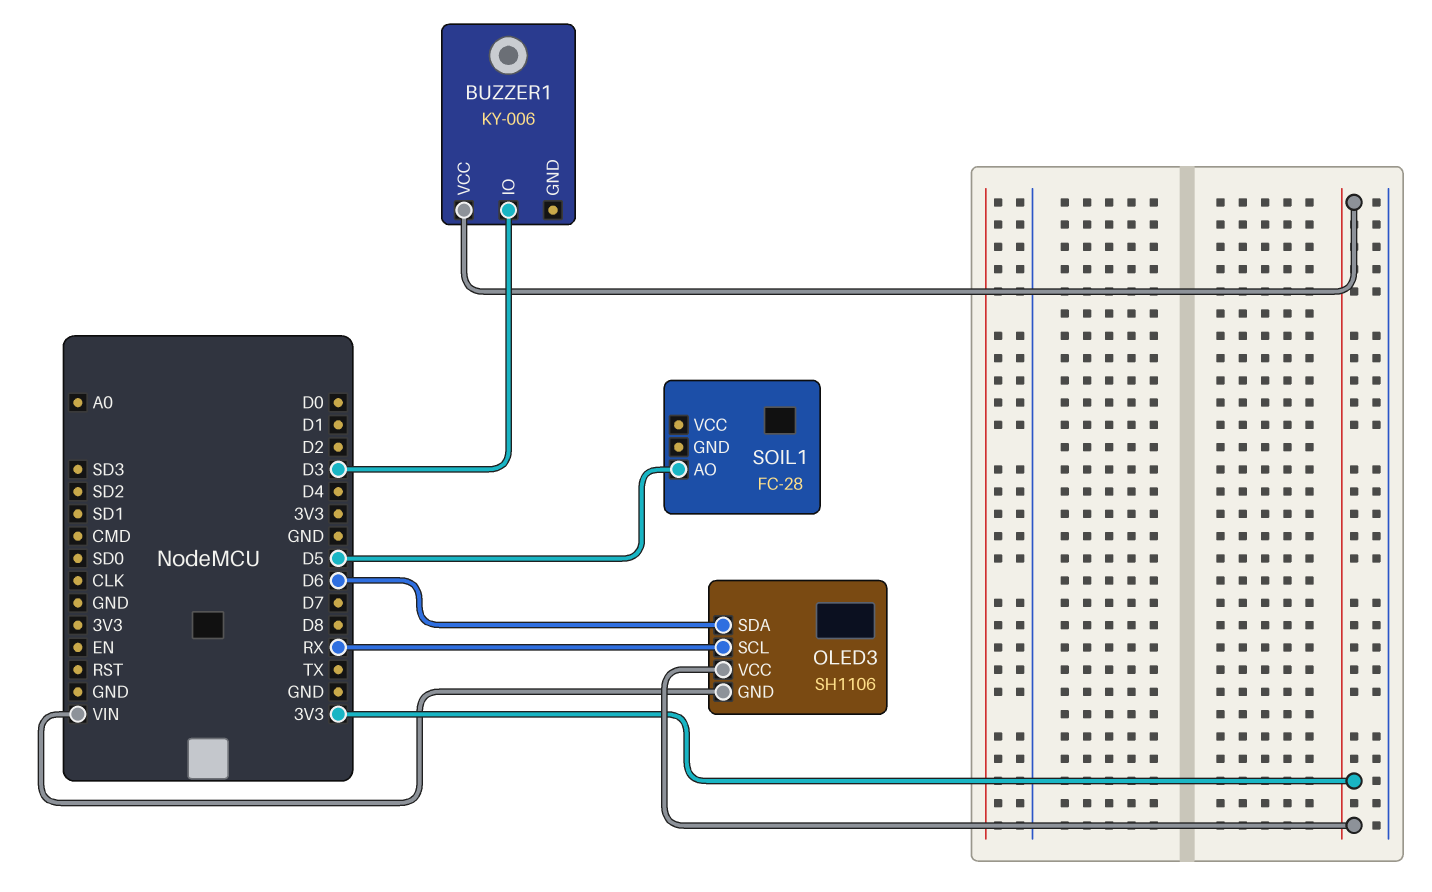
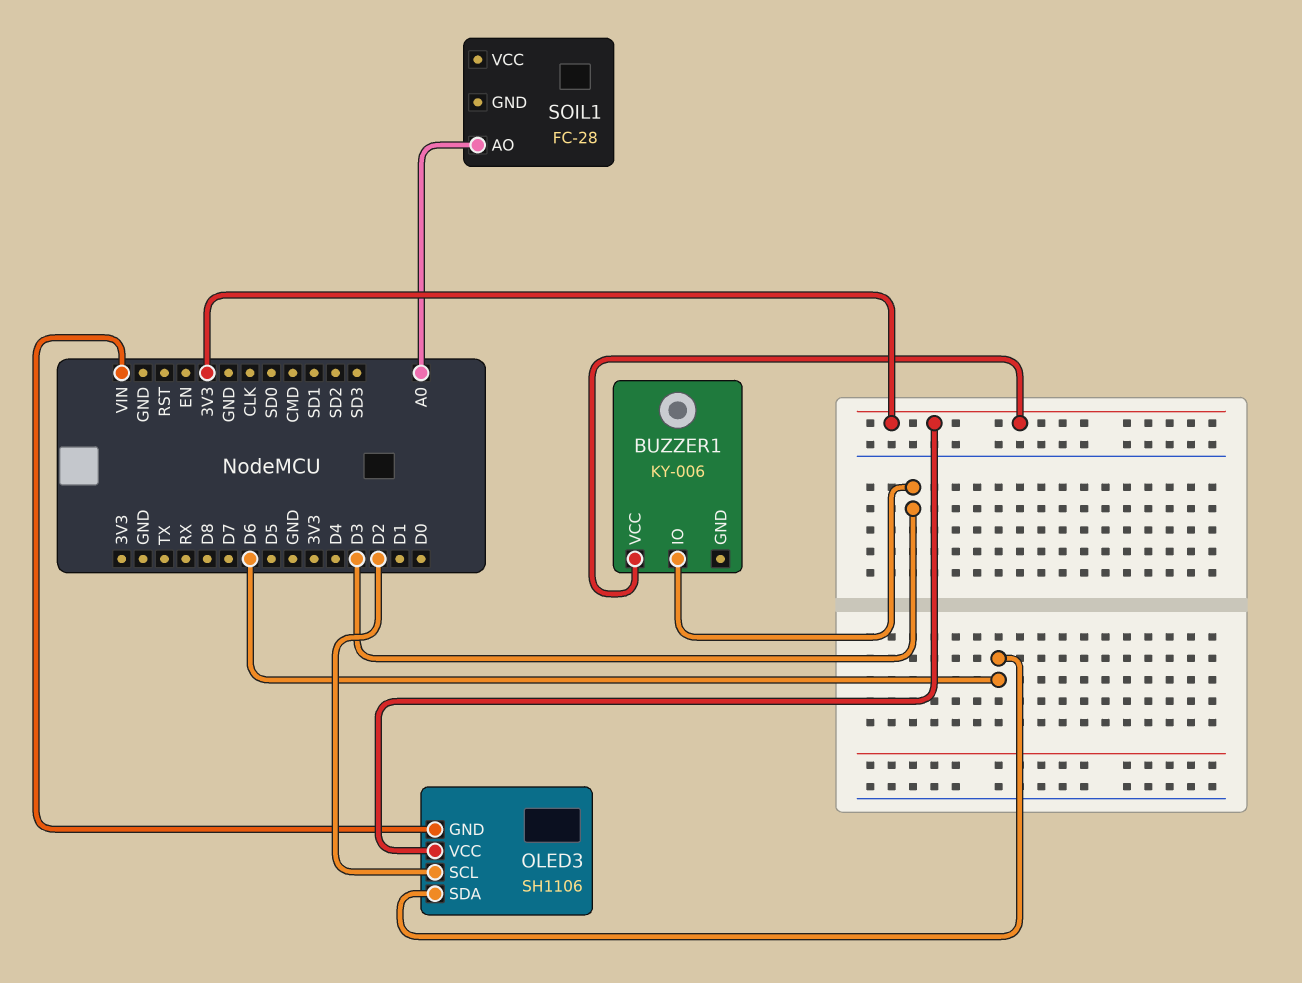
OLED3 pin SCL: RX -> D2
SOIL1 pin AO: D5 -> A0

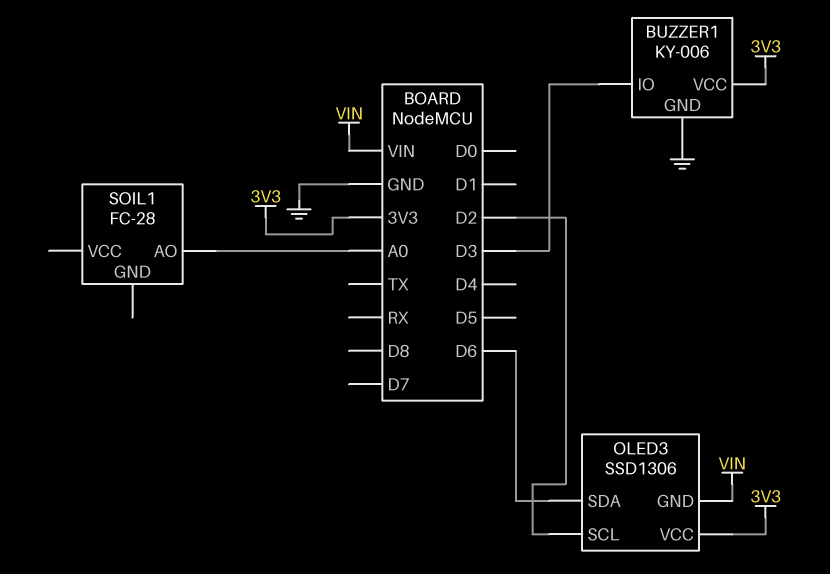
BUZZER1 pin GND: none -> GND
OLED3: SH1106 -> SSD1306

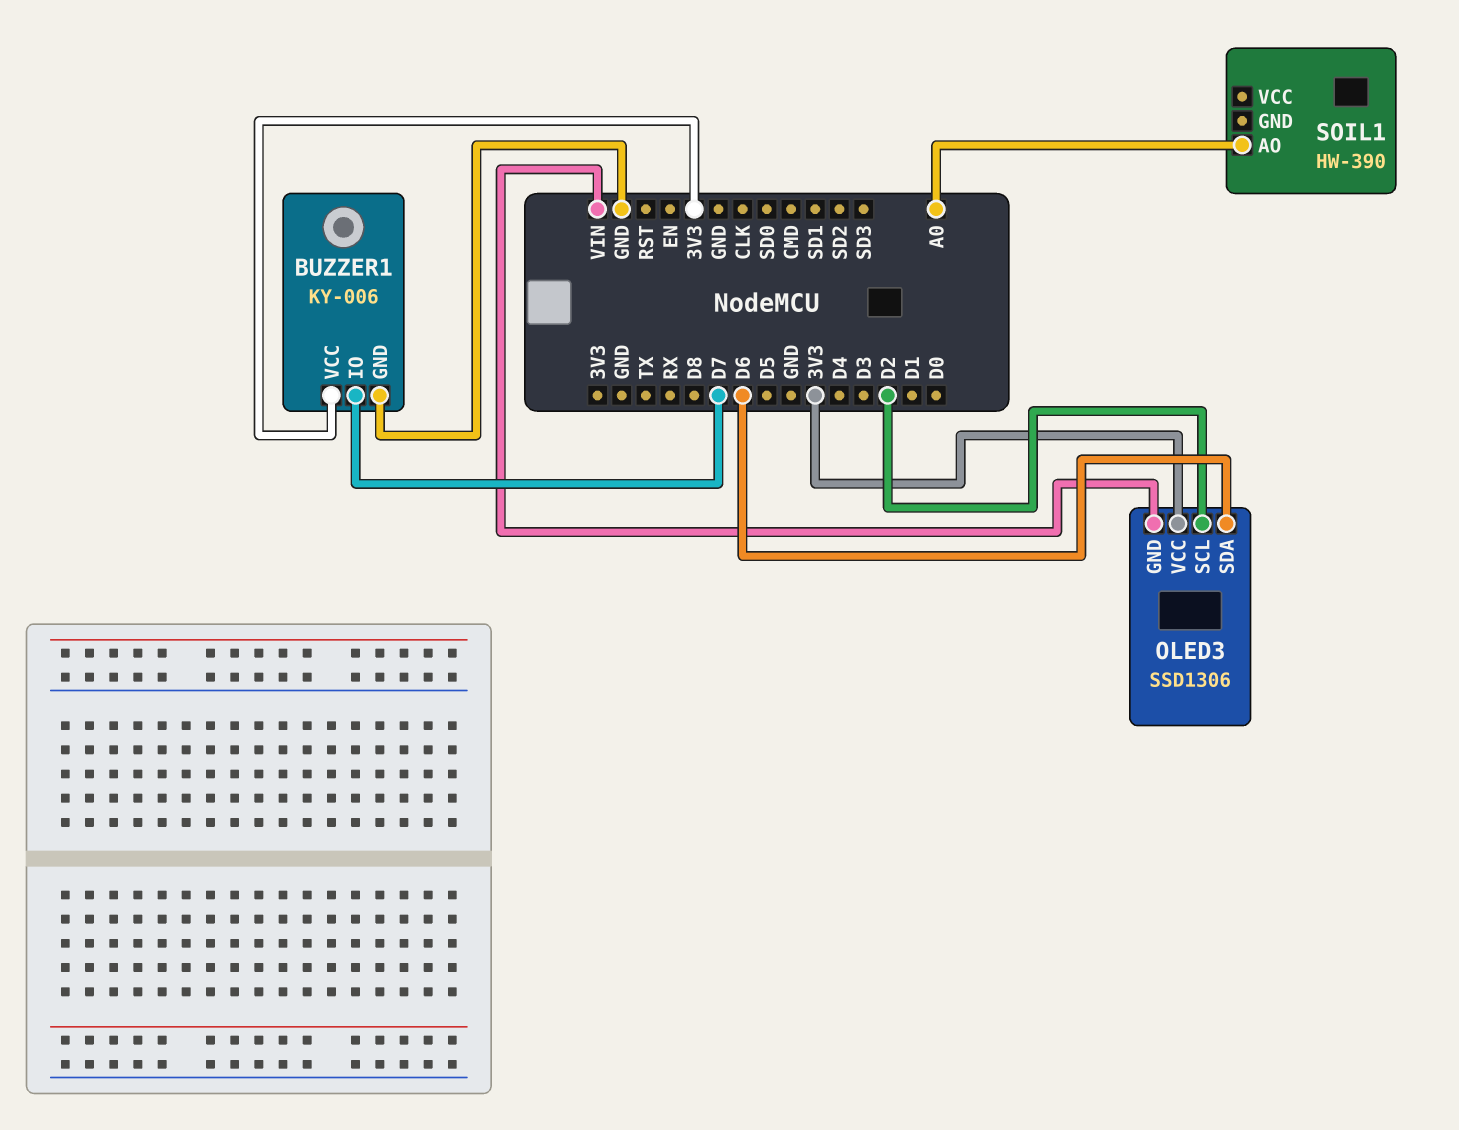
BUZZER1 pin IO: D3 -> D7
SOIL1: FC-28 -> HW-390

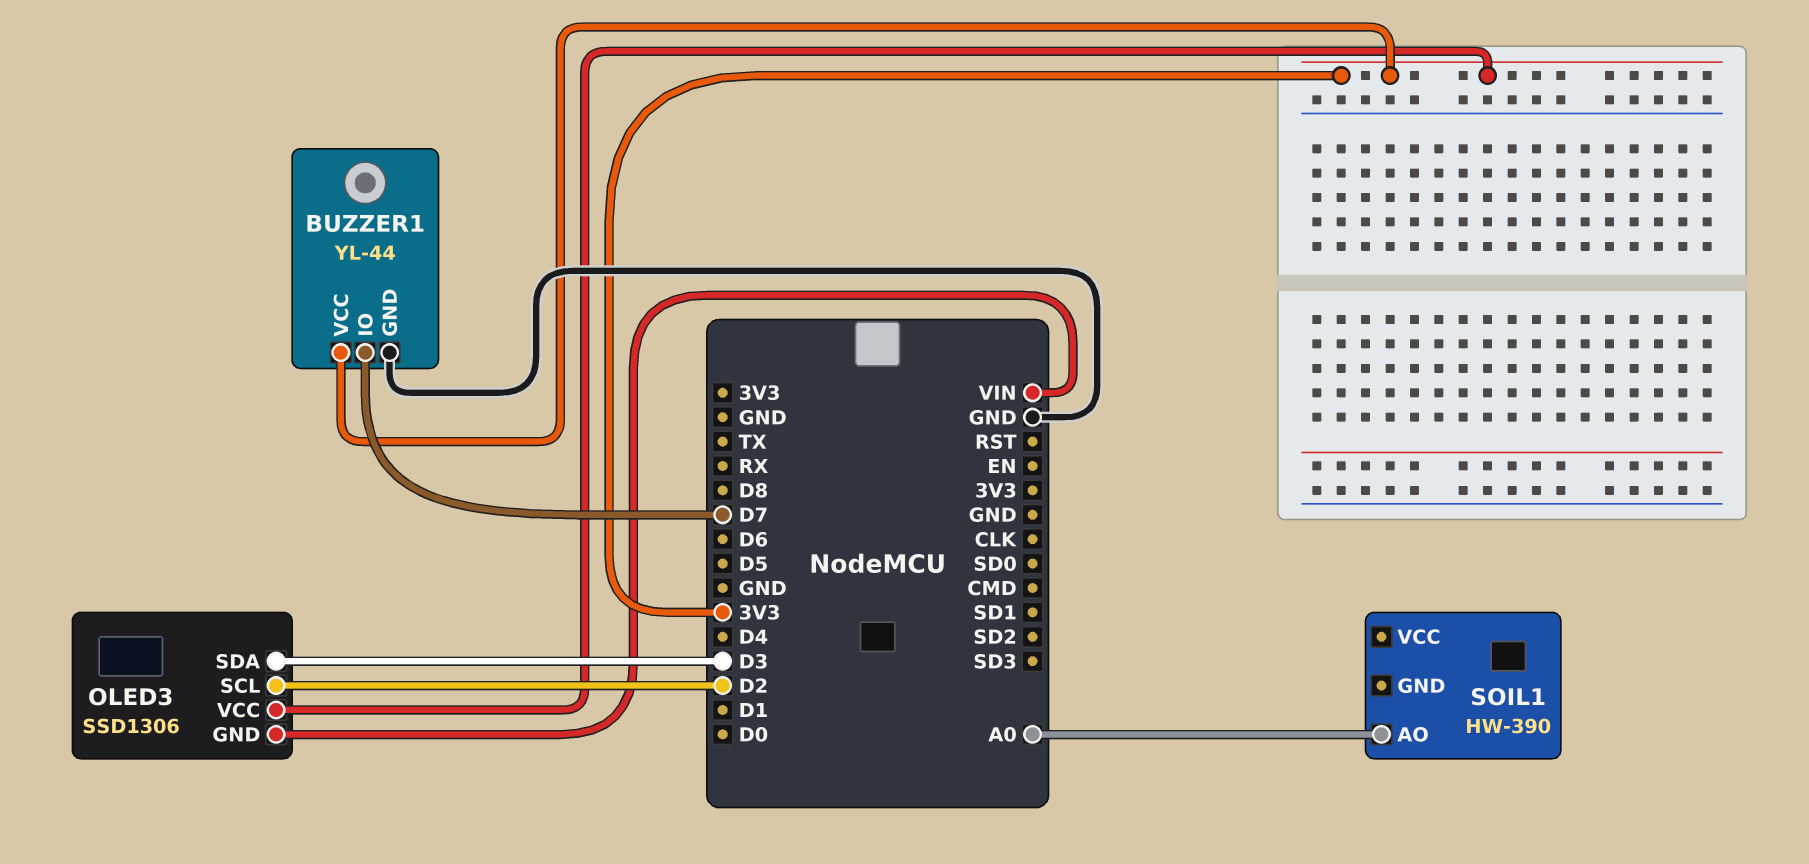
BUZZER1: KY-006 -> YL-44
OLED3 pin SDA: D6 -> D3

